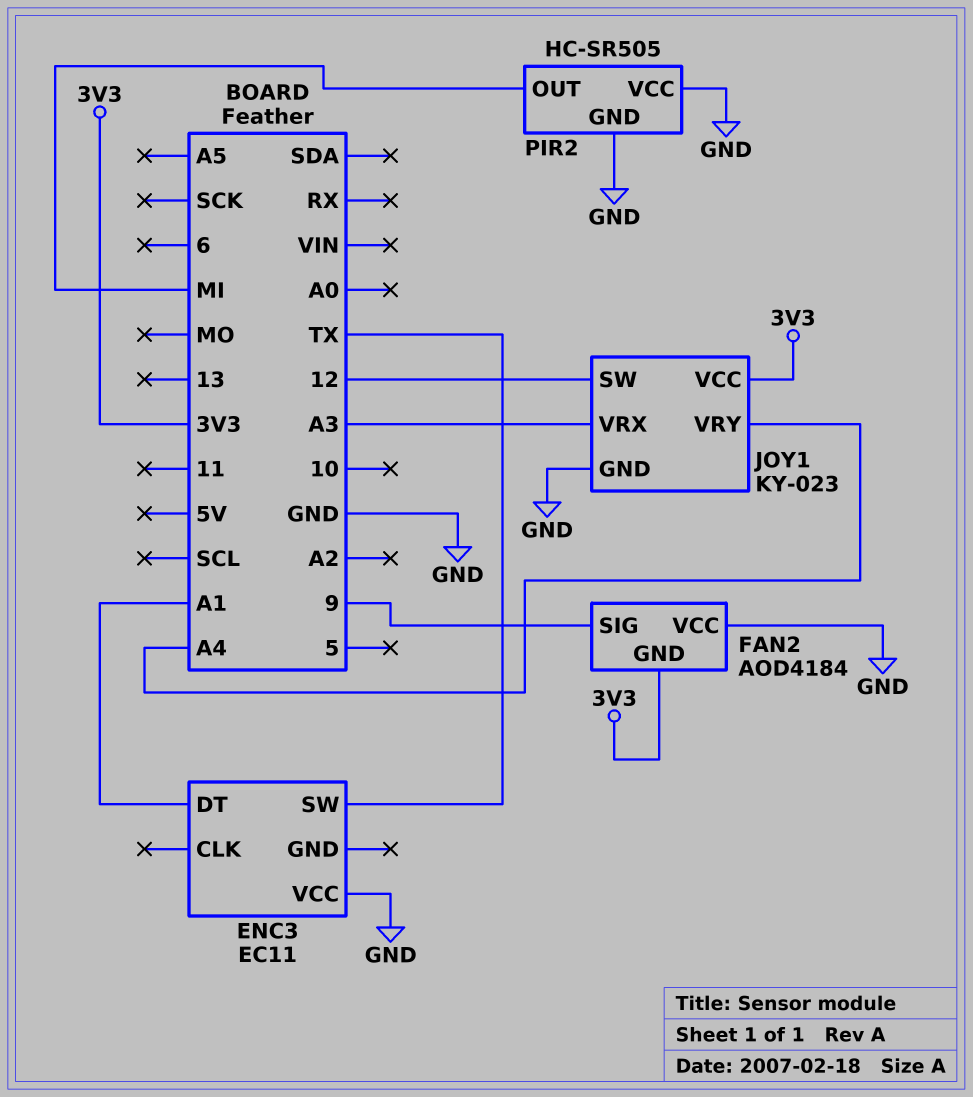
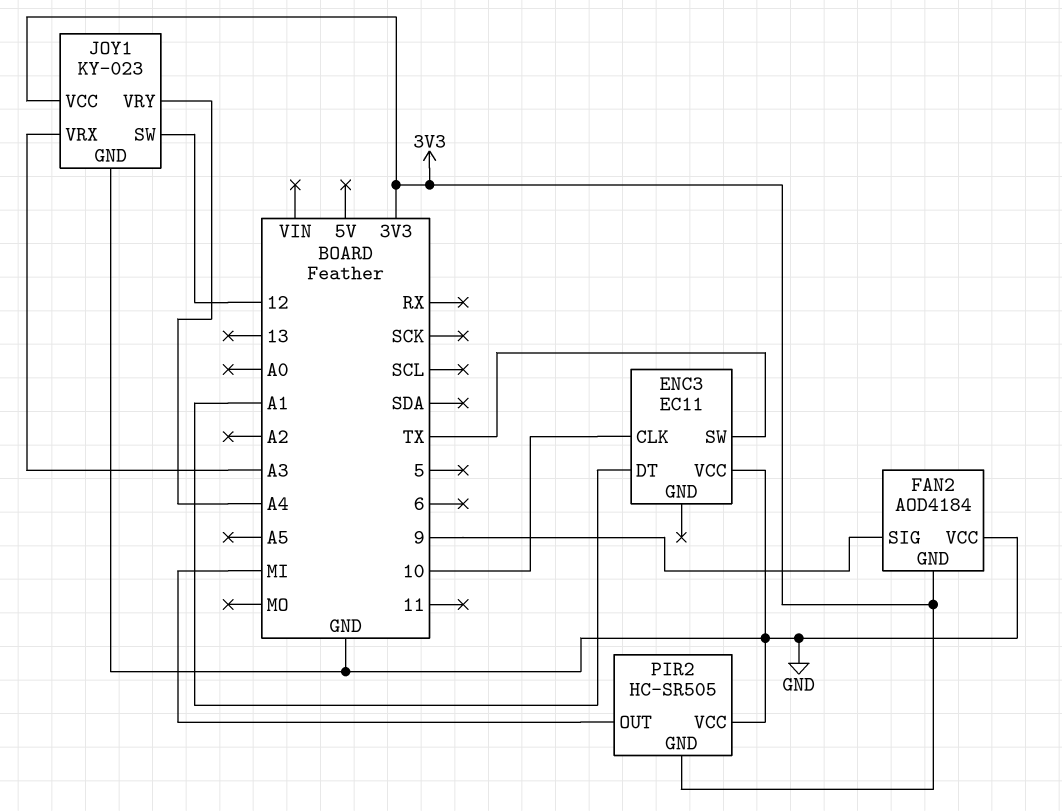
ENC3 pin CLK: none -> 10
PIR2 pin GND: GND -> 3V3

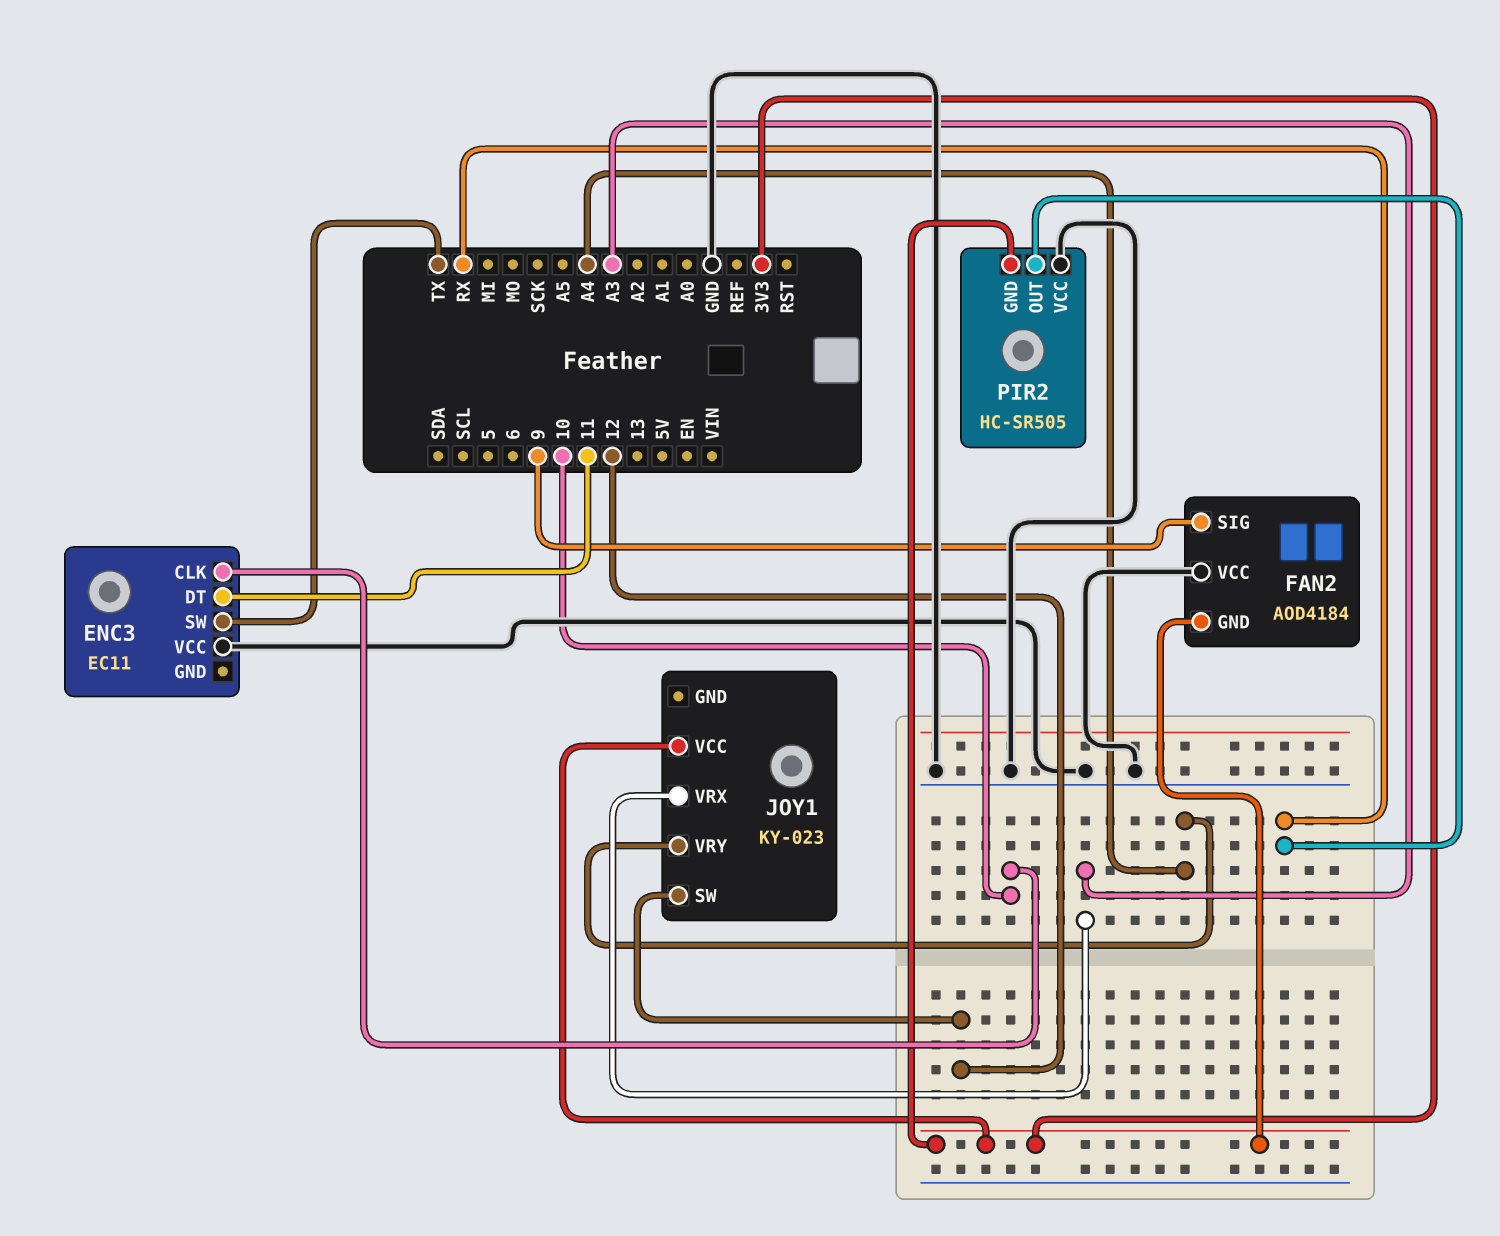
ENC3 pin DT: A1 -> 11
JOY1 pin GND: GND -> none
PIR2 pin OUT: MI -> RX

